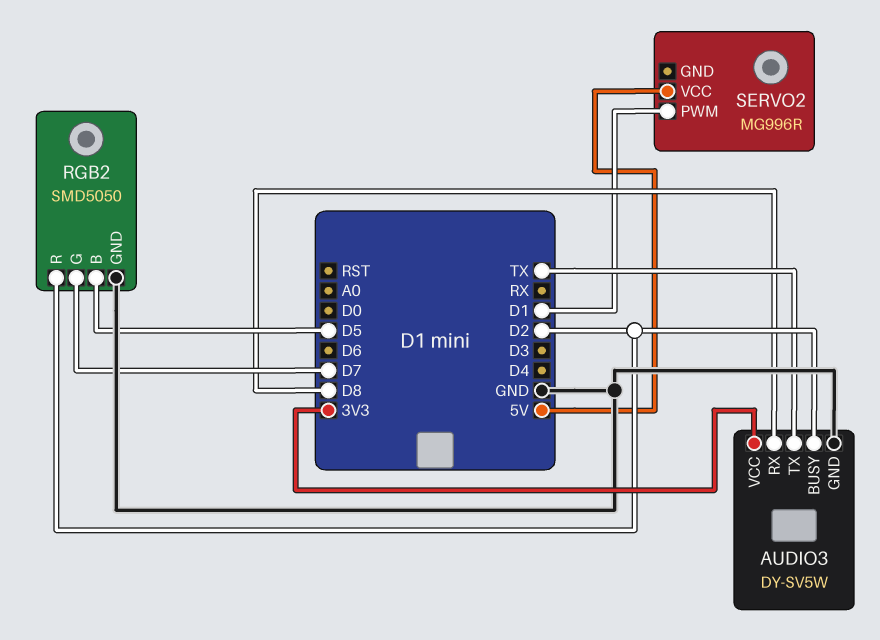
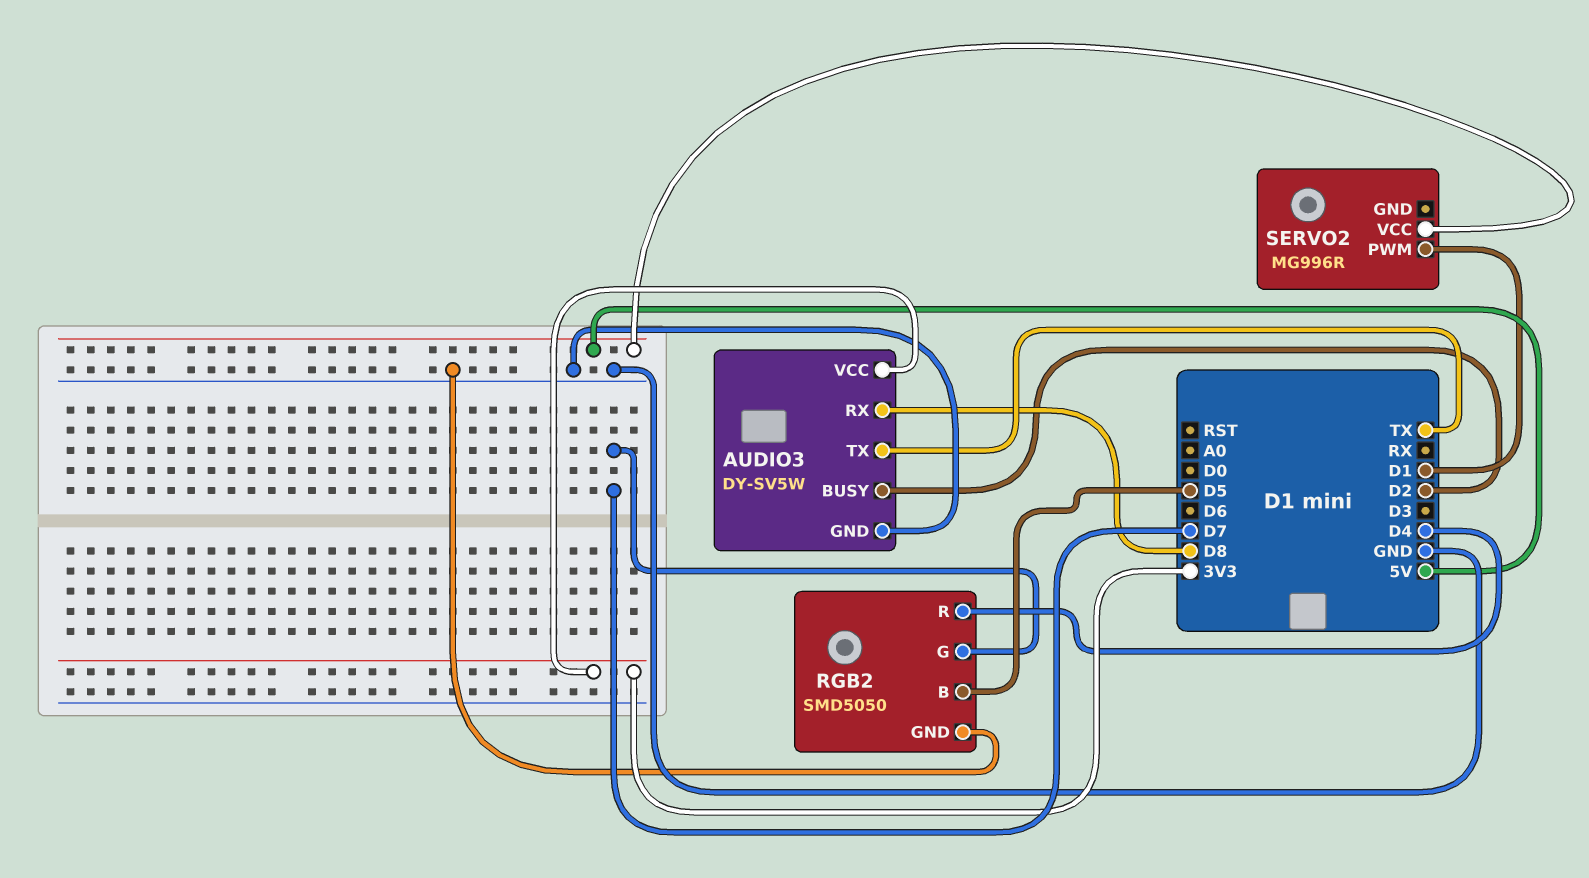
RGB2 pin R: D2 -> D4

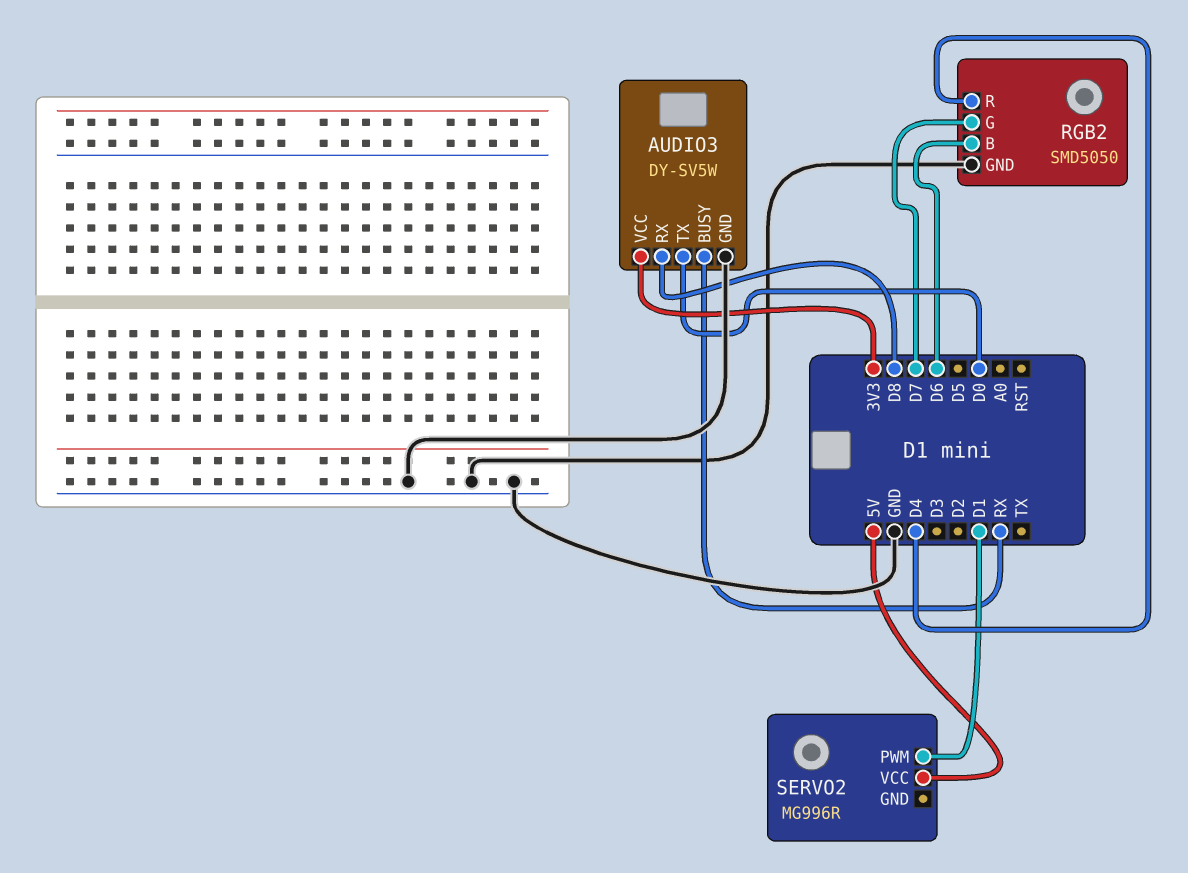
AUDIO3 pin BUSY: D2 -> RX
AUDIO3 pin TX: TX -> D0
RGB2 pin B: D5 -> D6

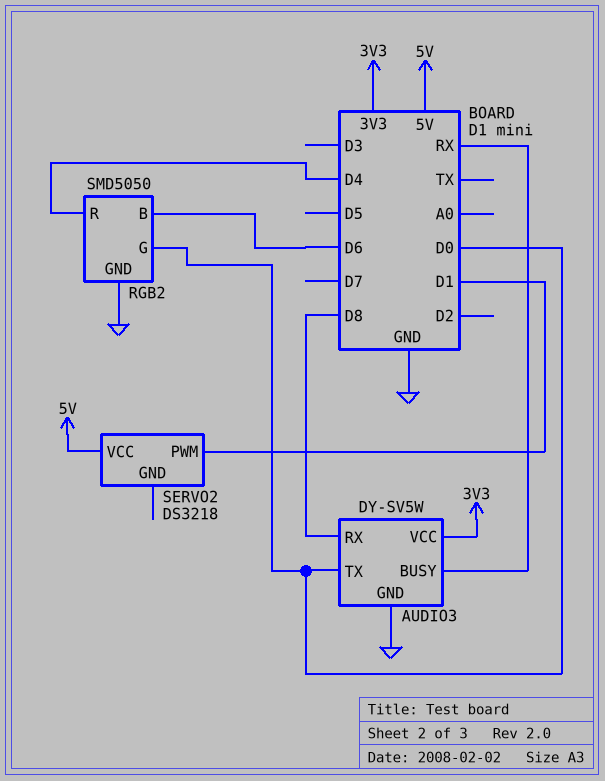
RGB2 pin G: D7 -> D0
SERVO2: MG996R -> DS3218

